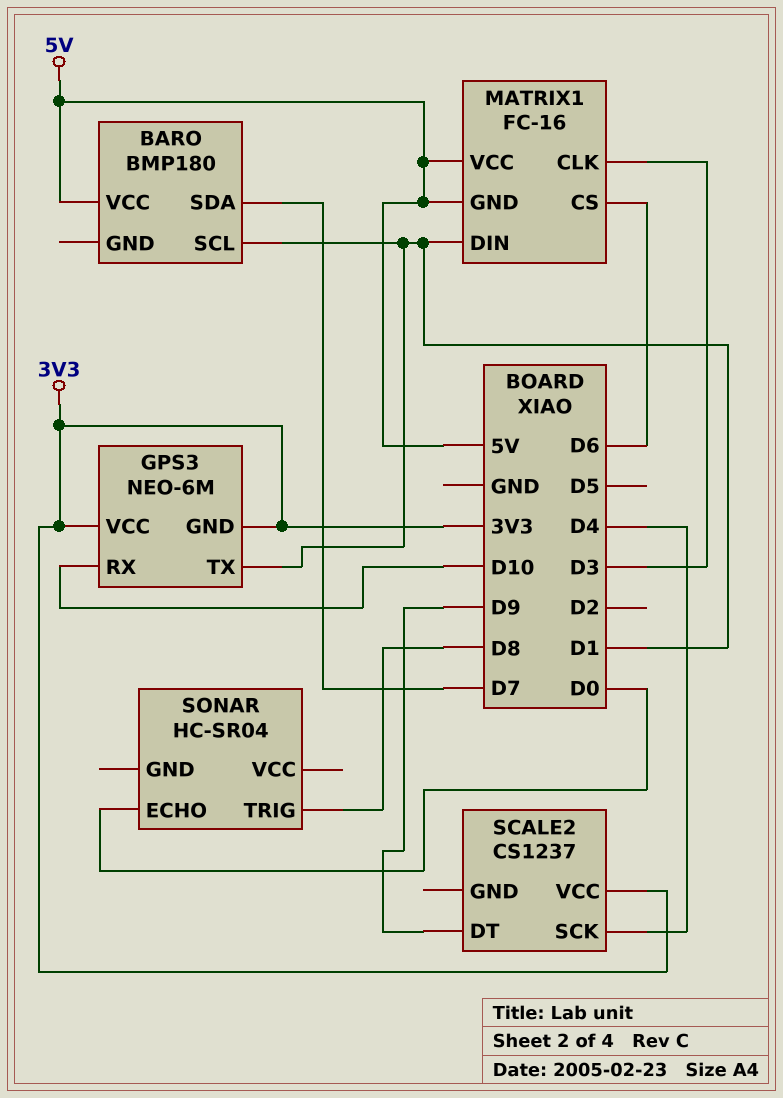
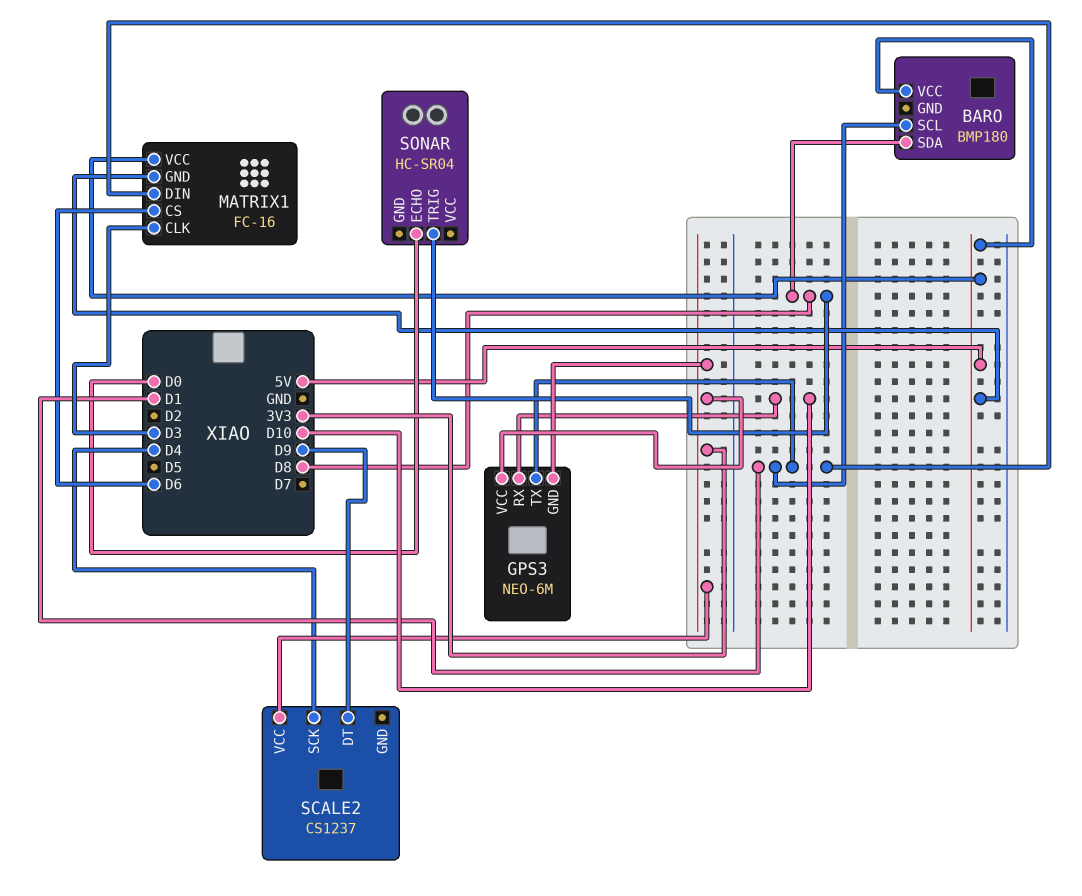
BARO pin SDA: D7 -> D8

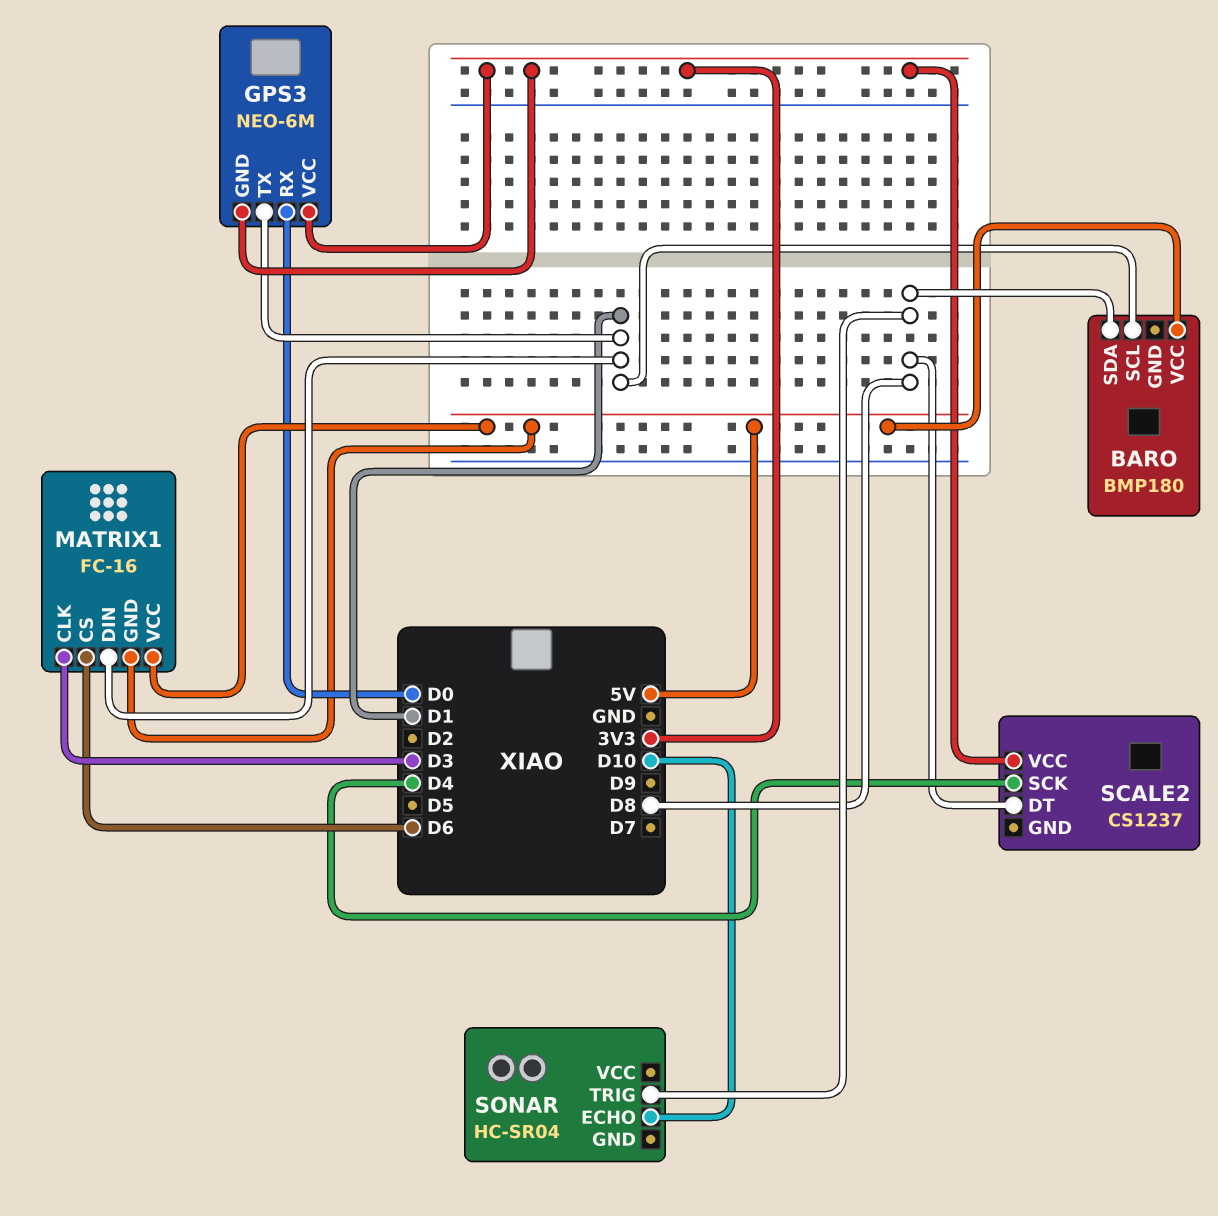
GPS3 pin RX: D10 -> D0
SCALE2 pin DT: D9 -> D8
SONAR pin ECHO: D0 -> D10

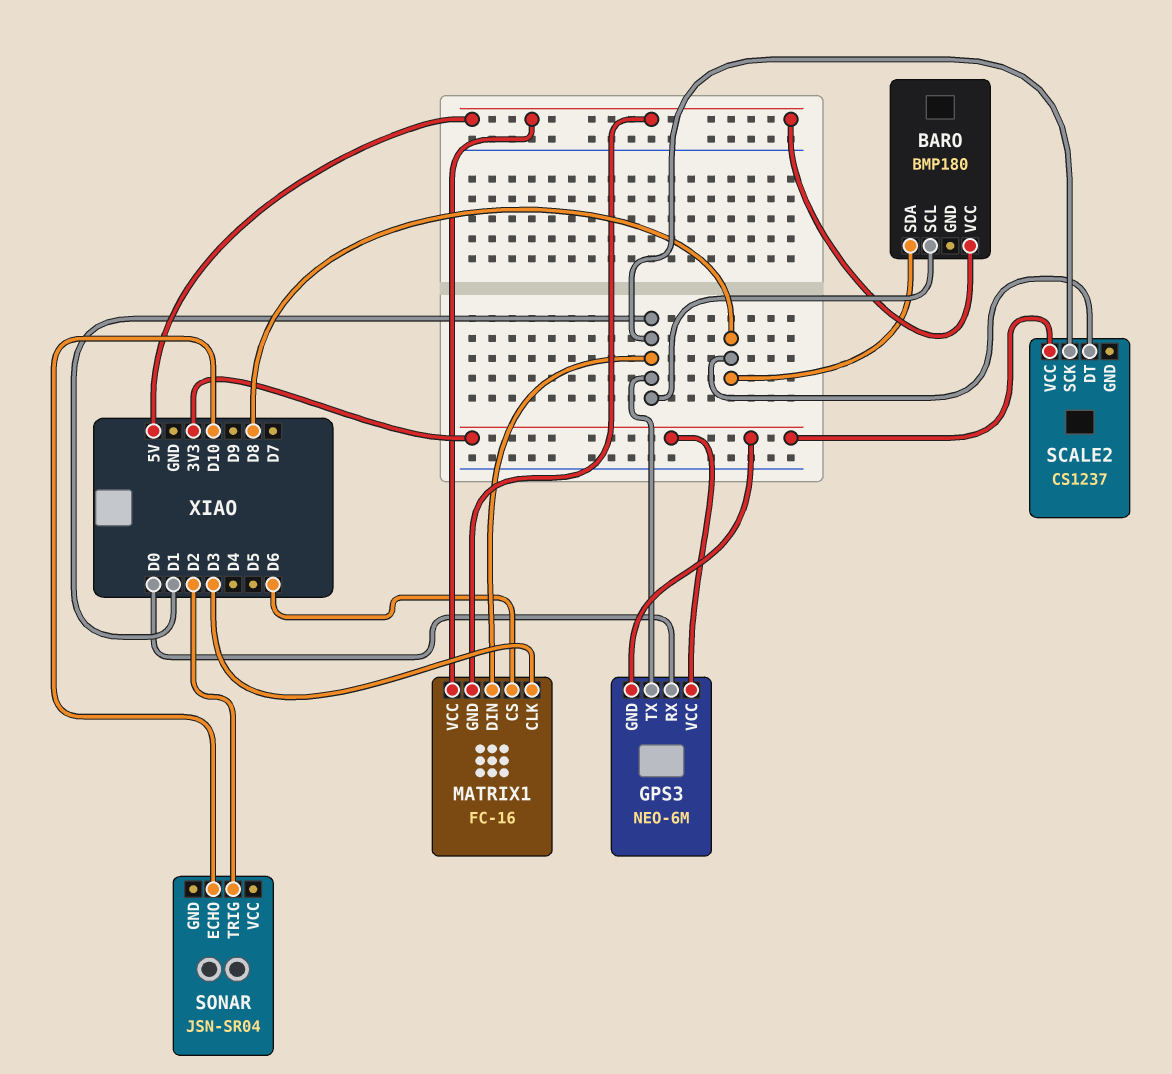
SCALE2 pin SCK: D4 -> D1
SONAR: HC-SR04 -> JSN-SR04
SONAR pin TRIG: D8 -> D2

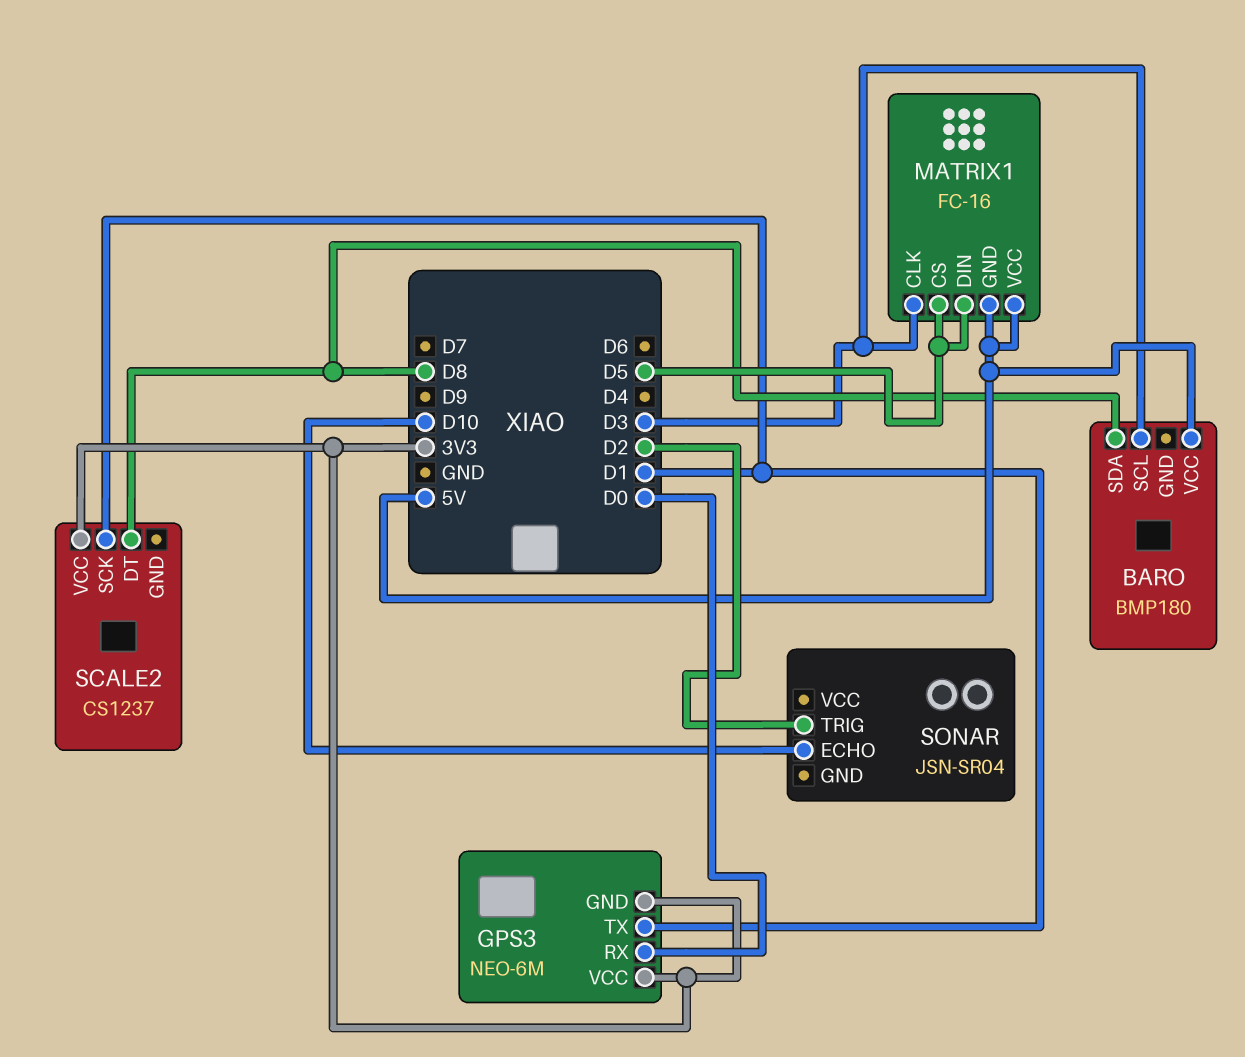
BARO pin SCL: D1 -> D3
MATRIX1 pin CS: D6 -> D5
MATRIX1 pin DIN: D1 -> D5

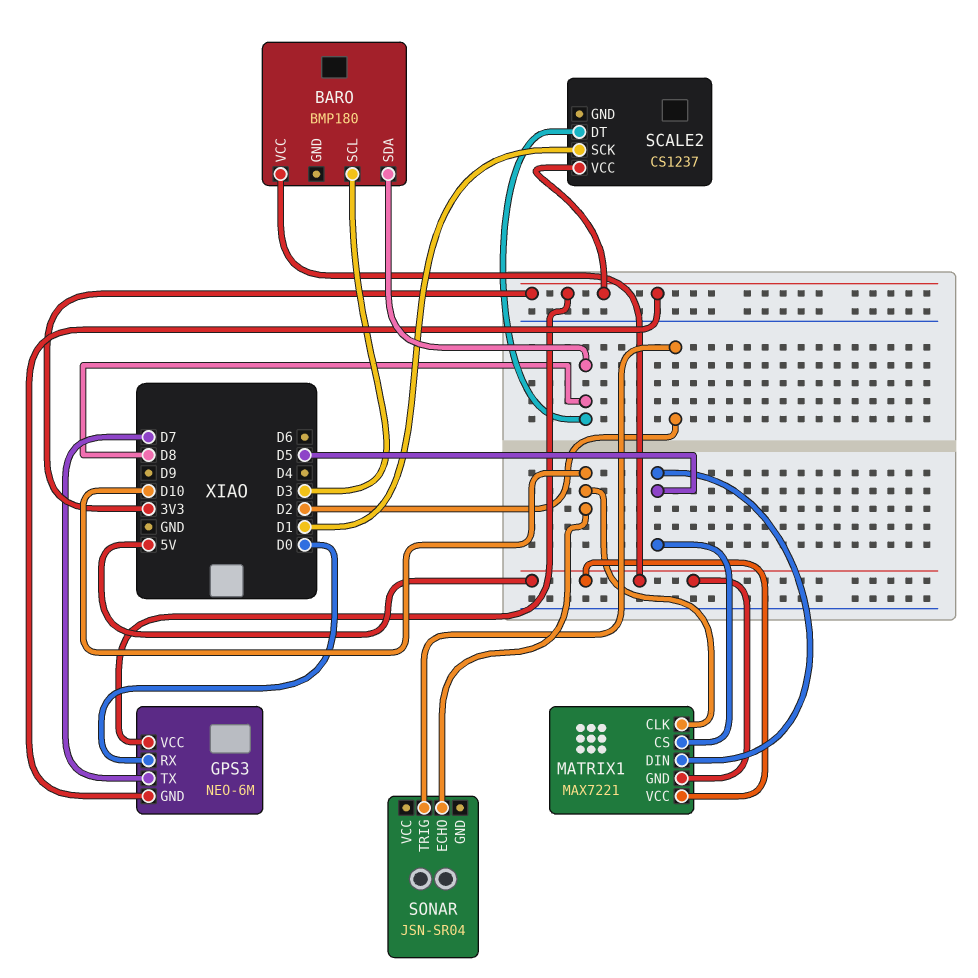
GPS3 pin TX: D1 -> D7
MATRIX1: FC-16 -> MAX7221
MATRIX1 pin CLK: D3 -> D10

